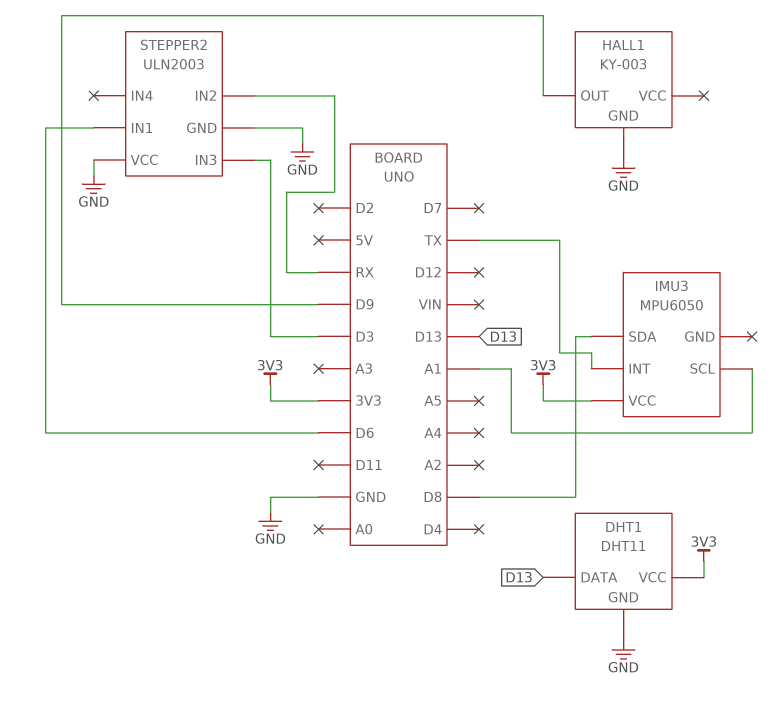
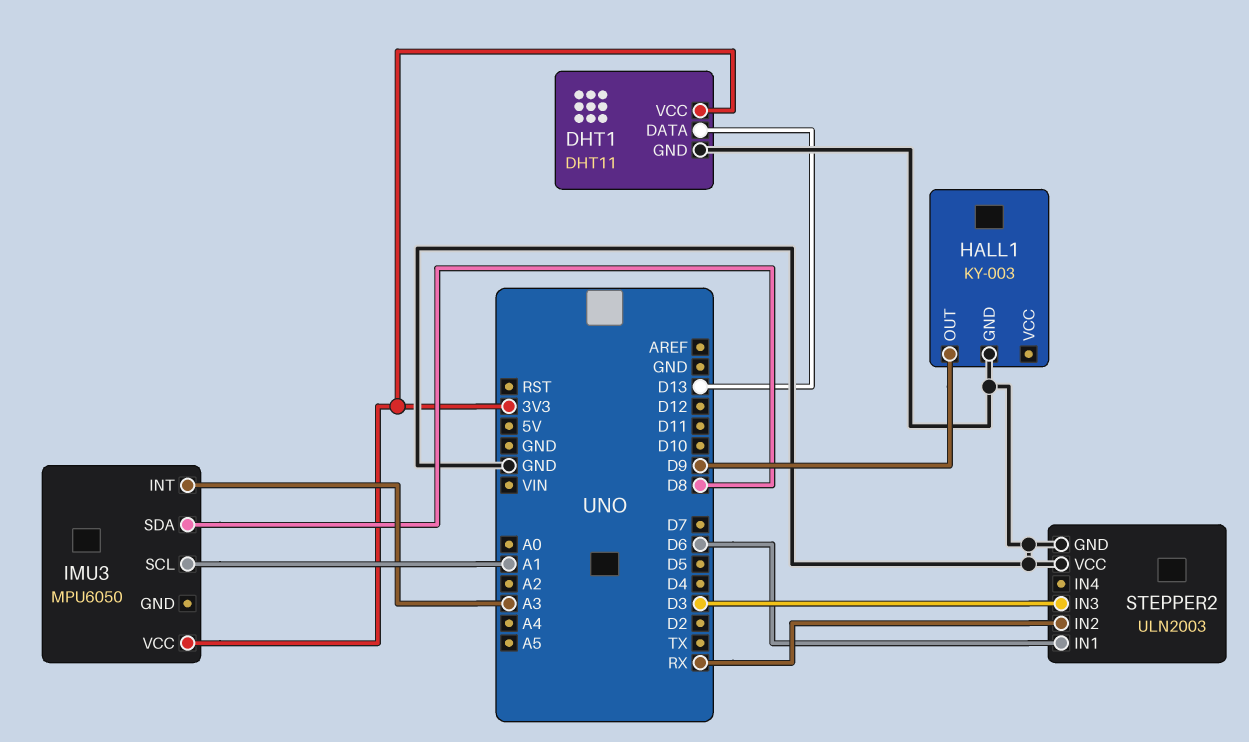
IMU3 pin INT: TX -> A3

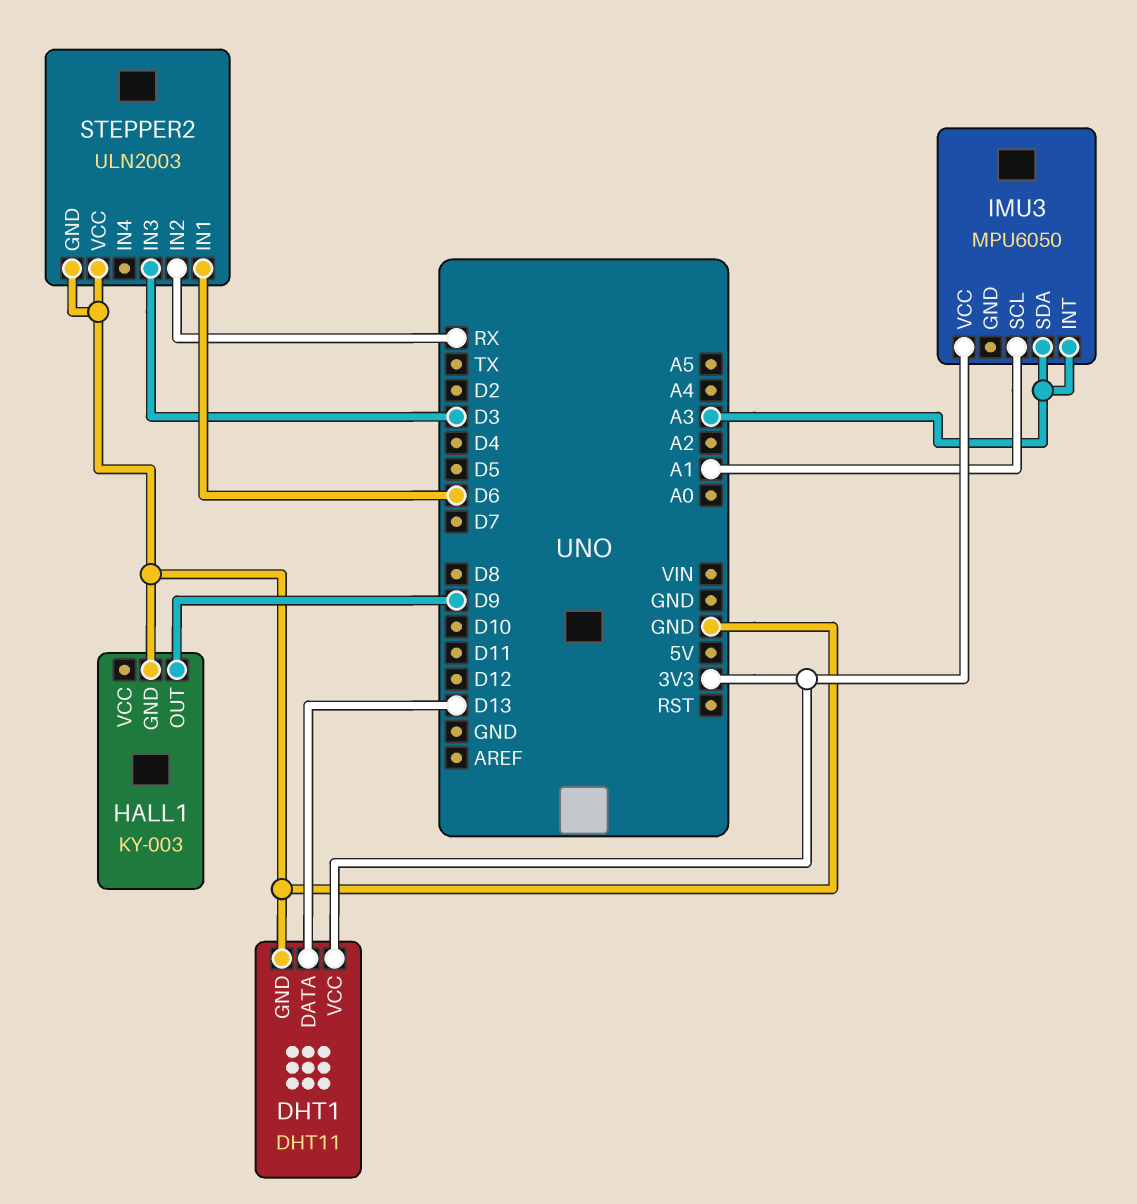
IMU3 pin SDA: D8 -> A3

